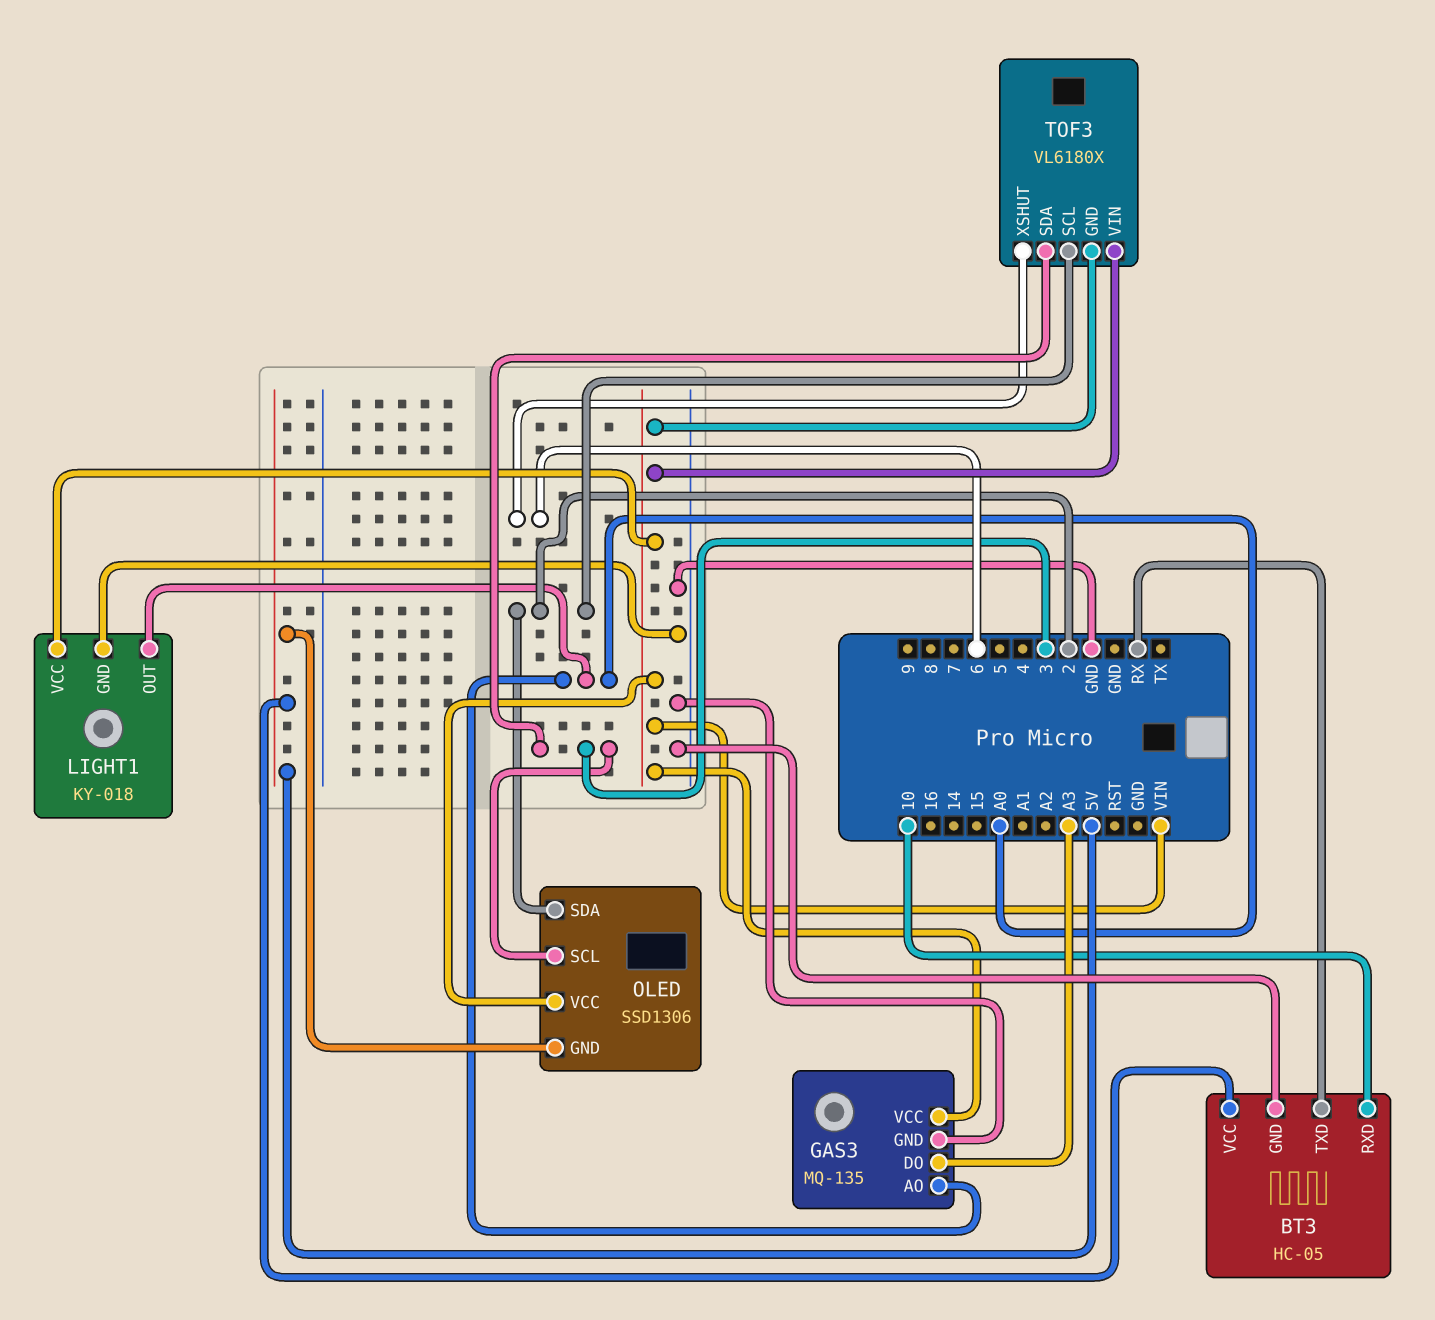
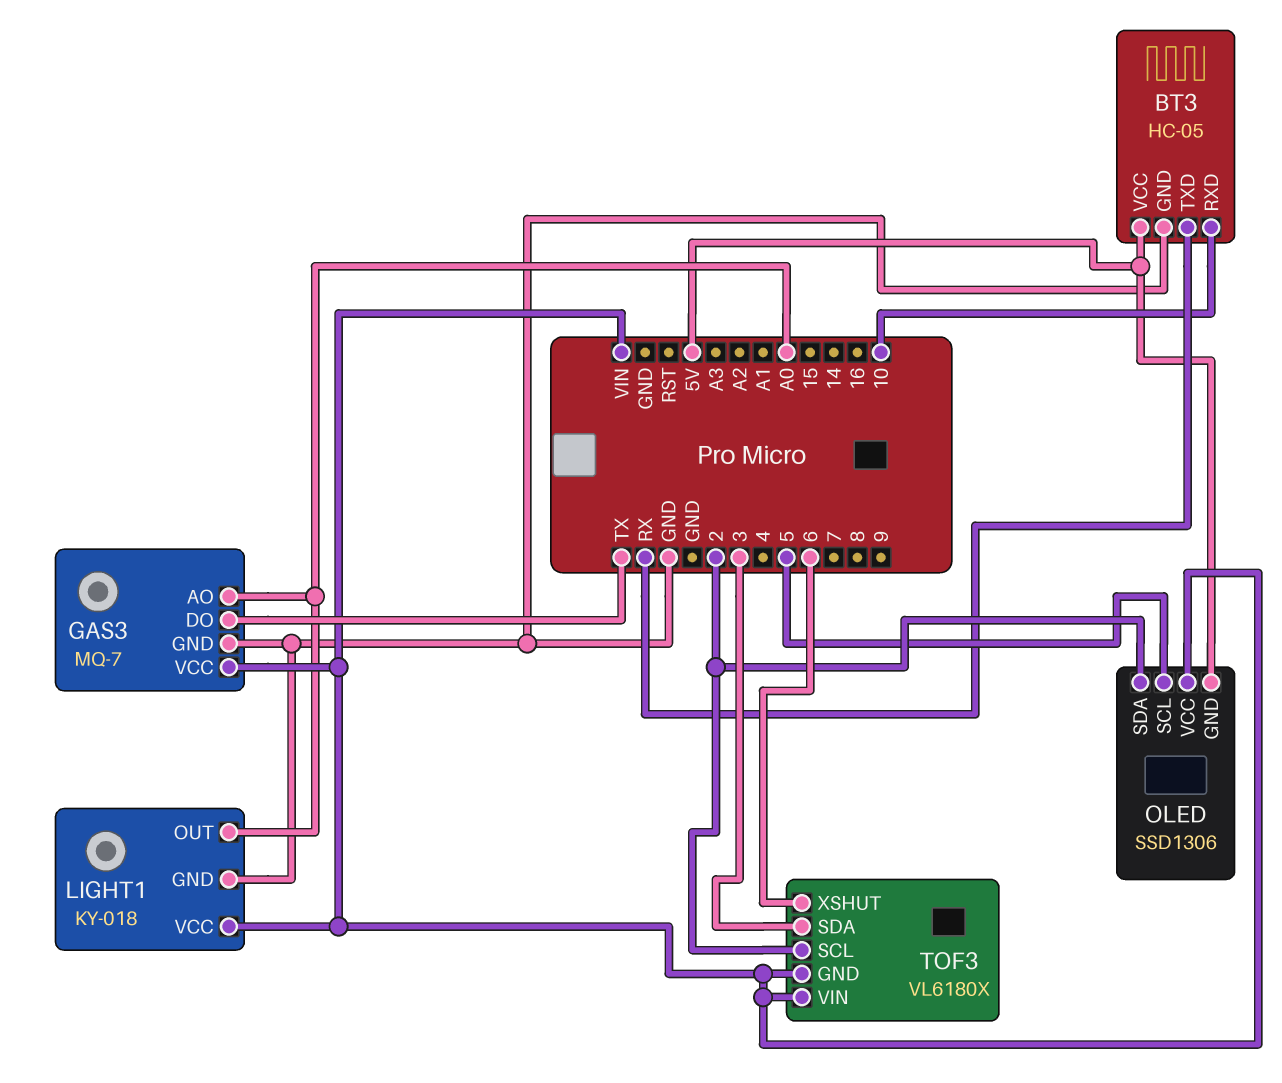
GAS3: MQ-135 -> MQ-7
GAS3 pin DO: A3 -> TX
OLED pin SCL: 3 -> 5

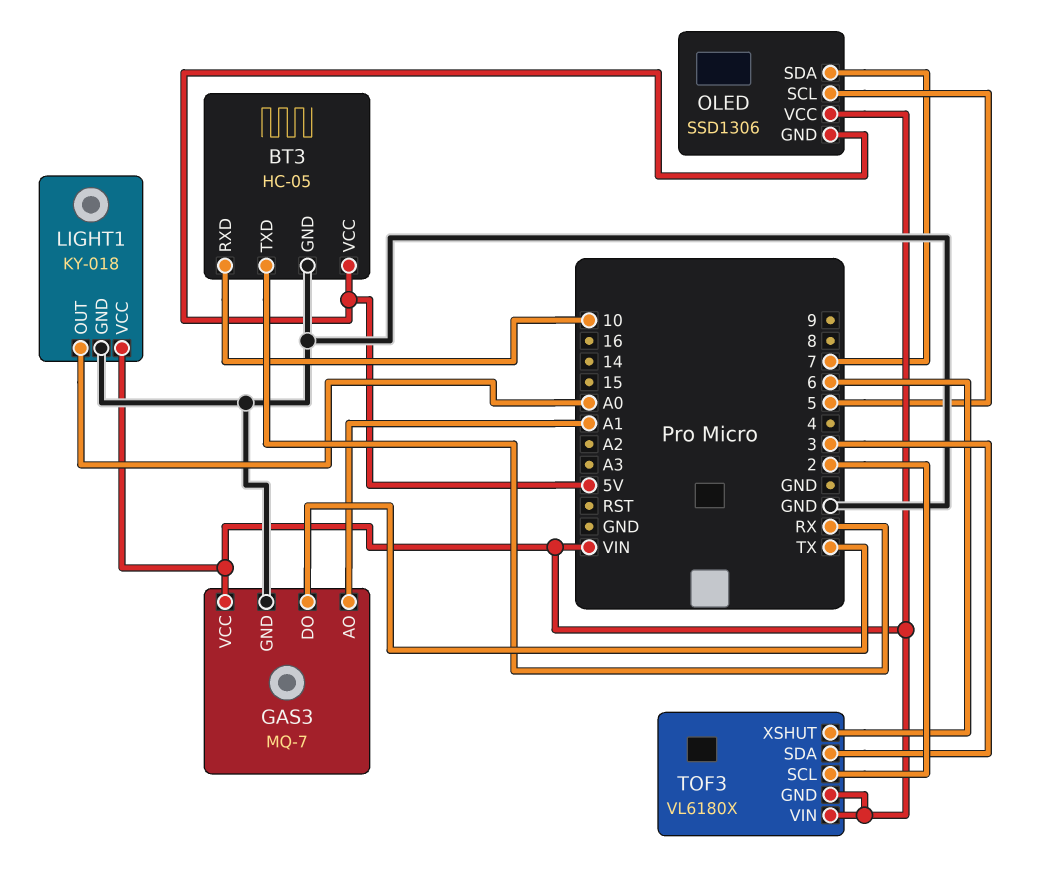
GAS3 pin AO: A0 -> A1
OLED pin SDA: 2 -> 7

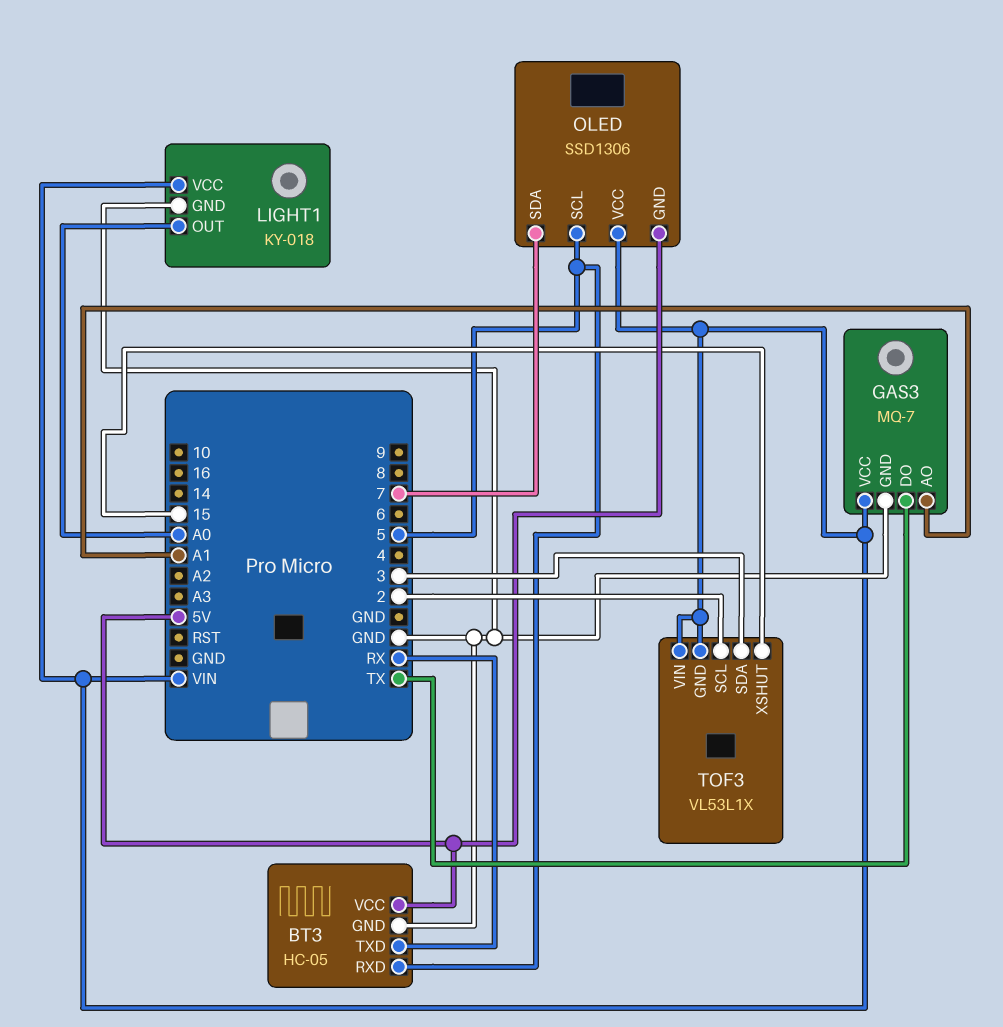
BT3 pin RXD: 10 -> 5
TOF3: VL6180X -> VL53L1X
TOF3 pin XSHUT: 6 -> 15

